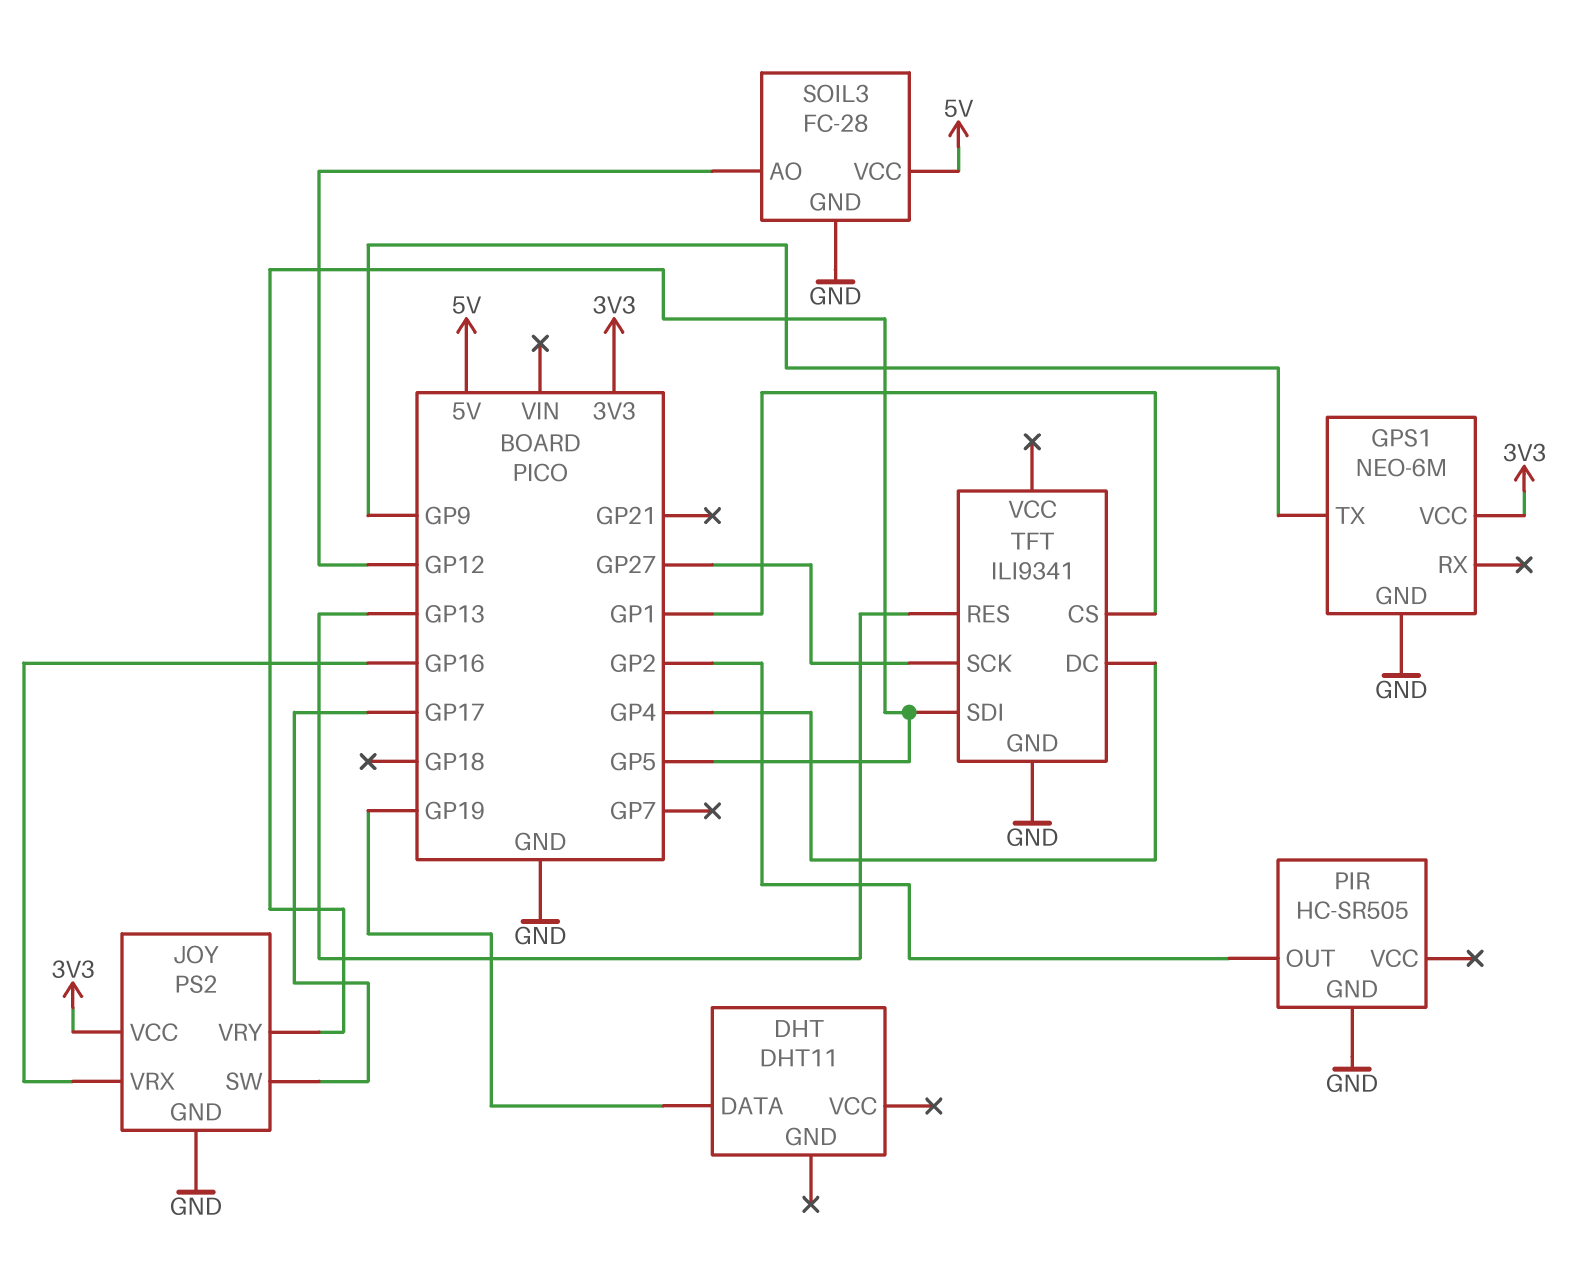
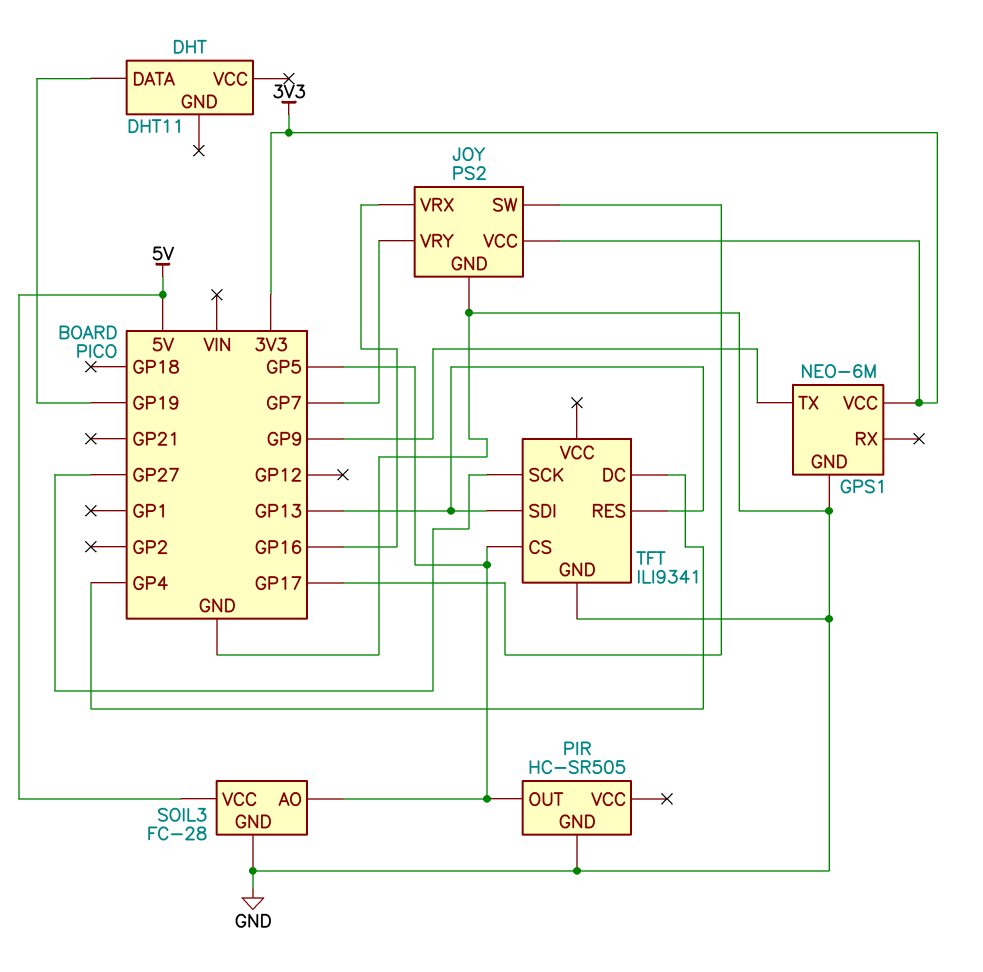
JOY pin VRY: GP5 -> GP7
PIR pin OUT: GP2 -> GP5
SOIL3 pin AO: GP12 -> GP5
TFT pin CS: GP1 -> GP5
TFT pin SDI: GP5 -> GP13

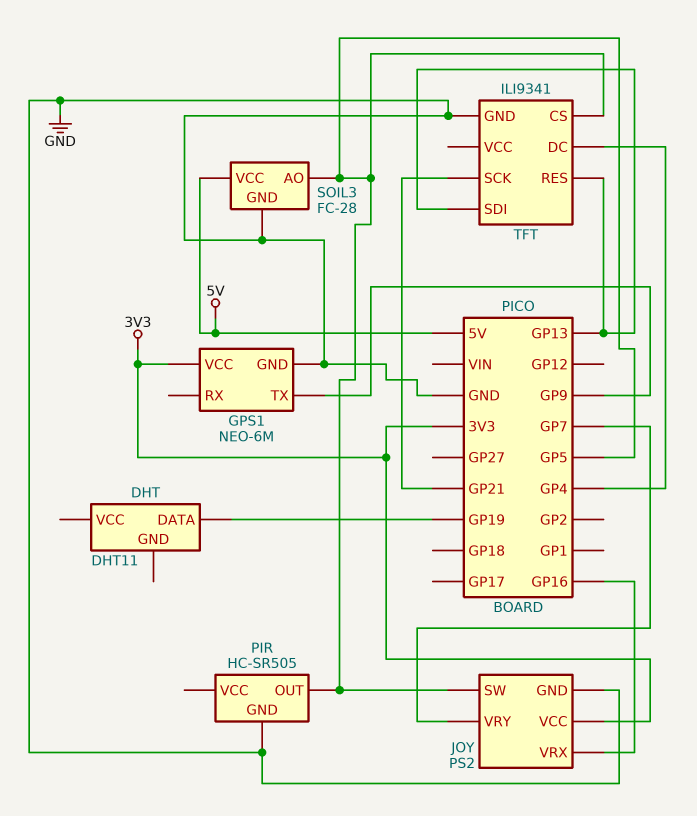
JOY pin SW: GP17 -> GP5
TFT pin SCK: GP27 -> GP21

